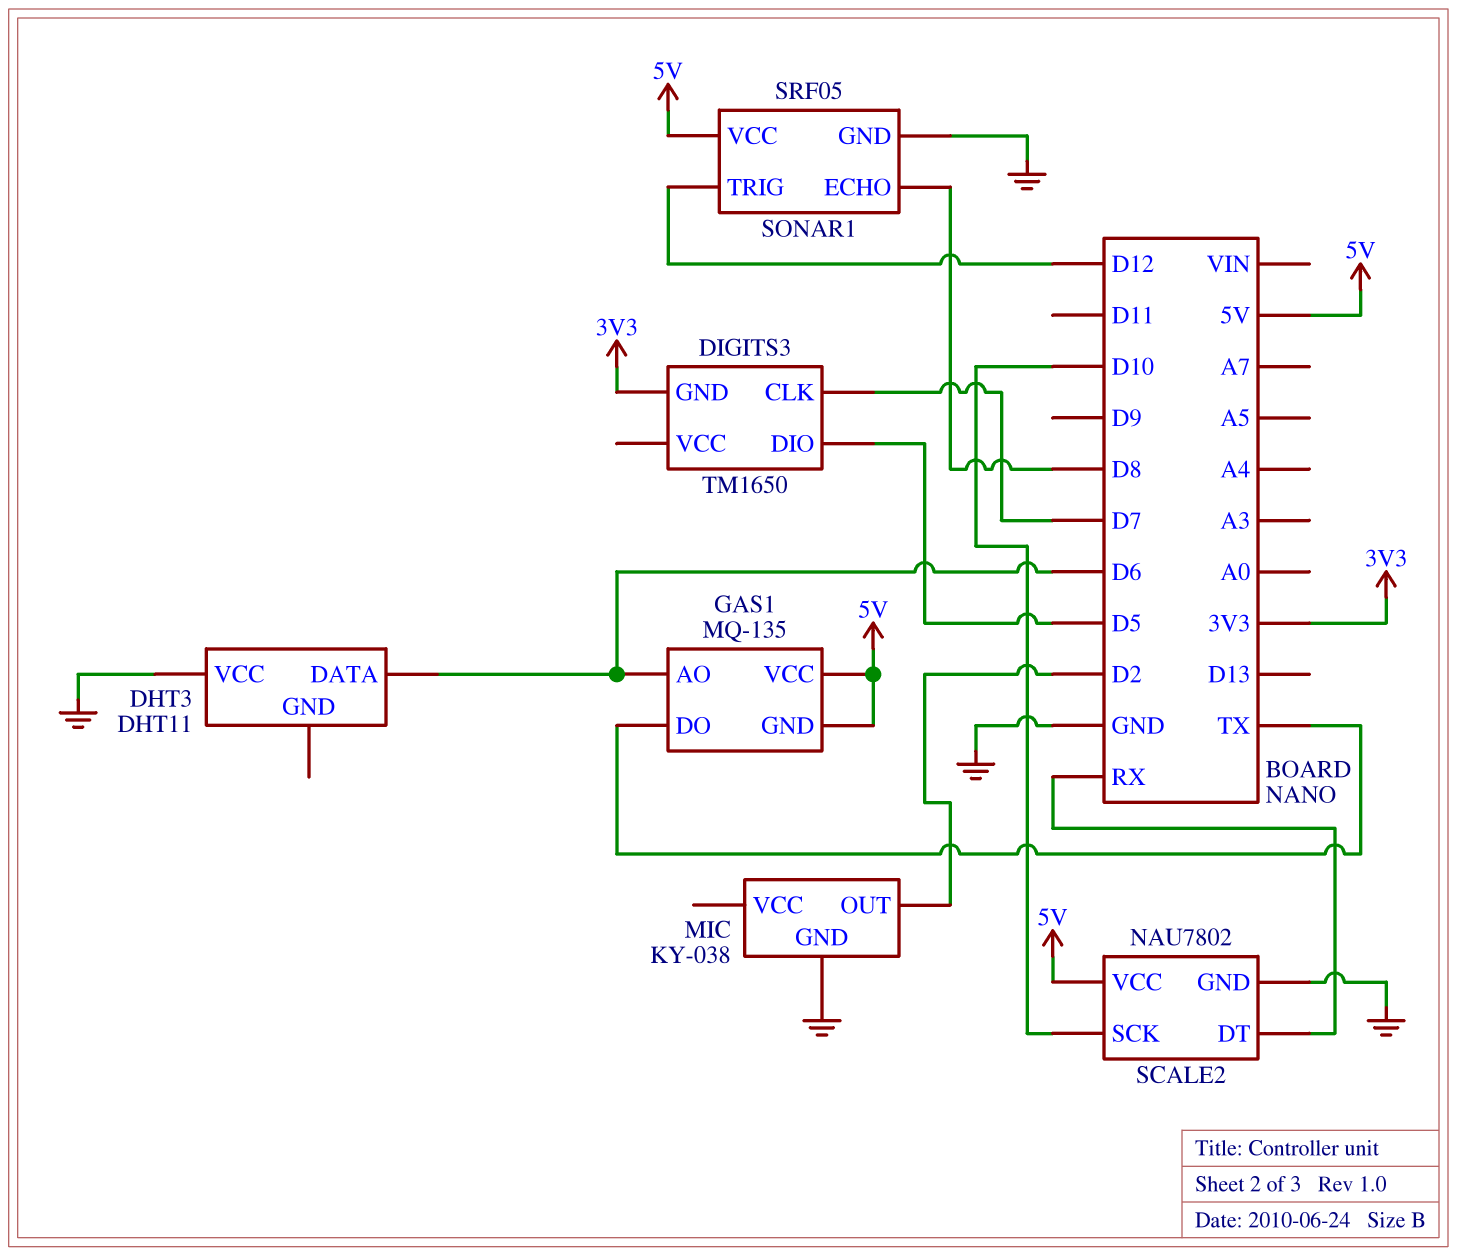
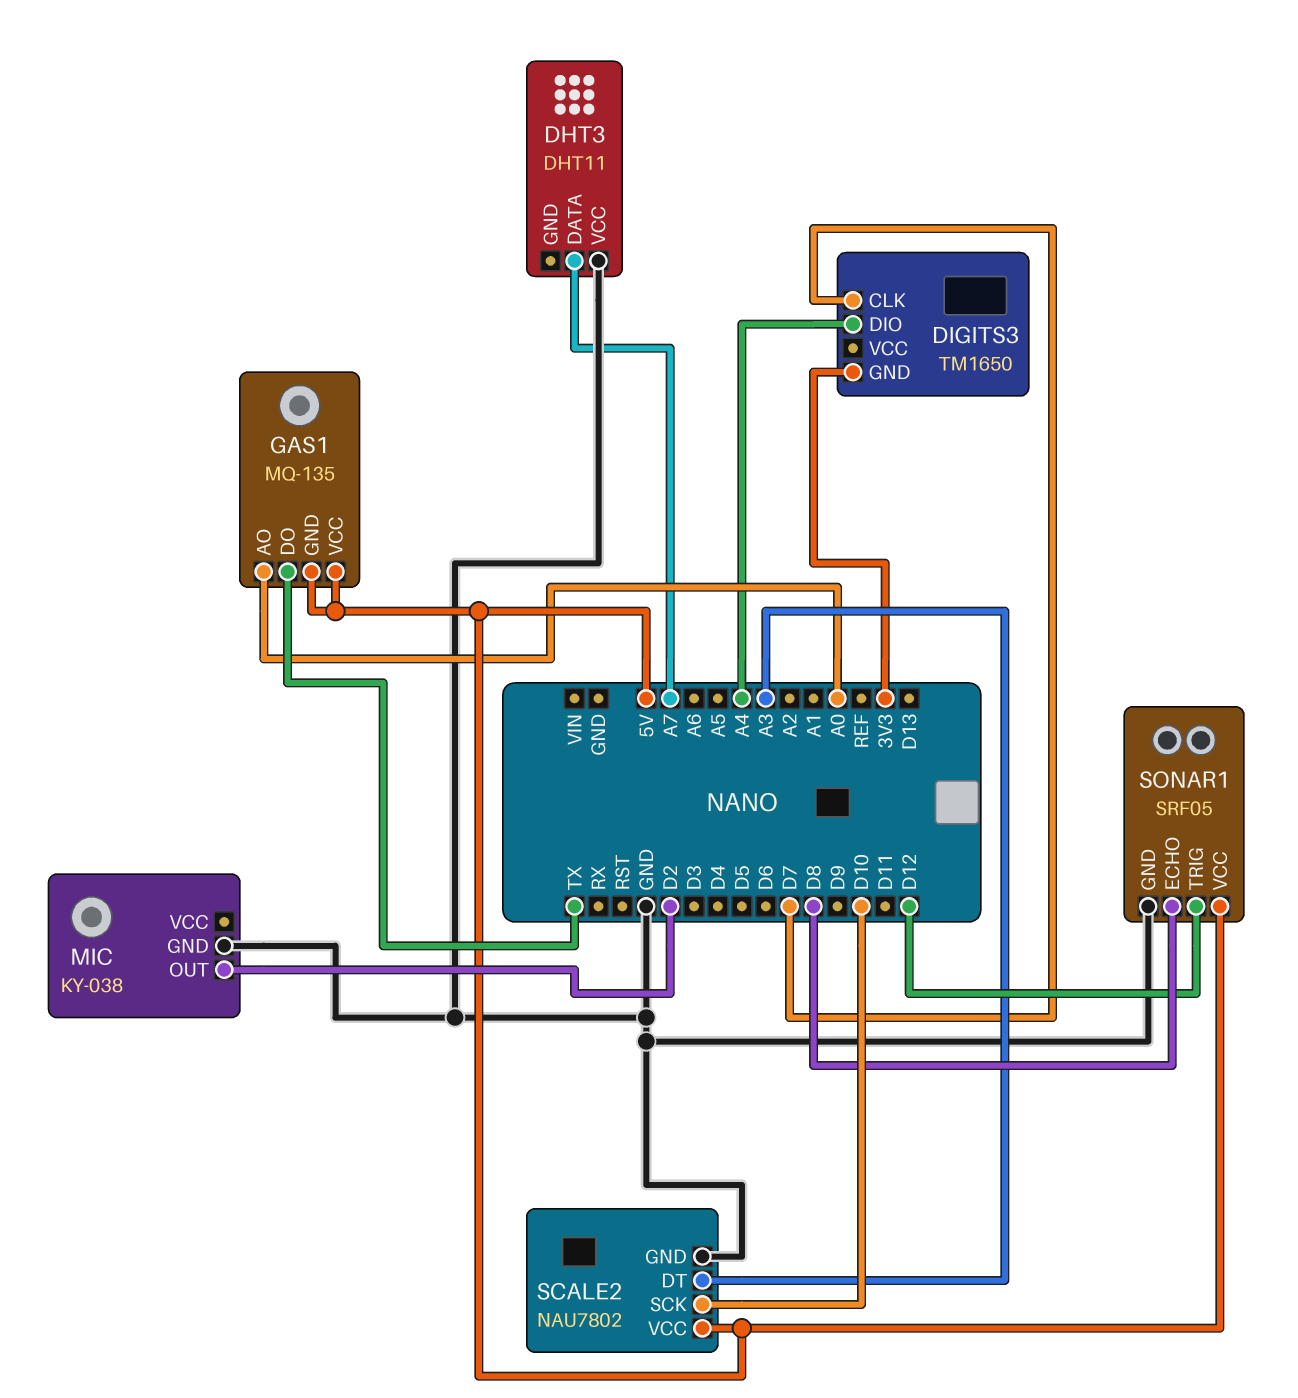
DHT3 pin DATA: D6 -> A7
DIGITS3 pin DIO: D5 -> A4
GAS1 pin AO: D6 -> A0
SCALE2 pin DT: RX -> A3

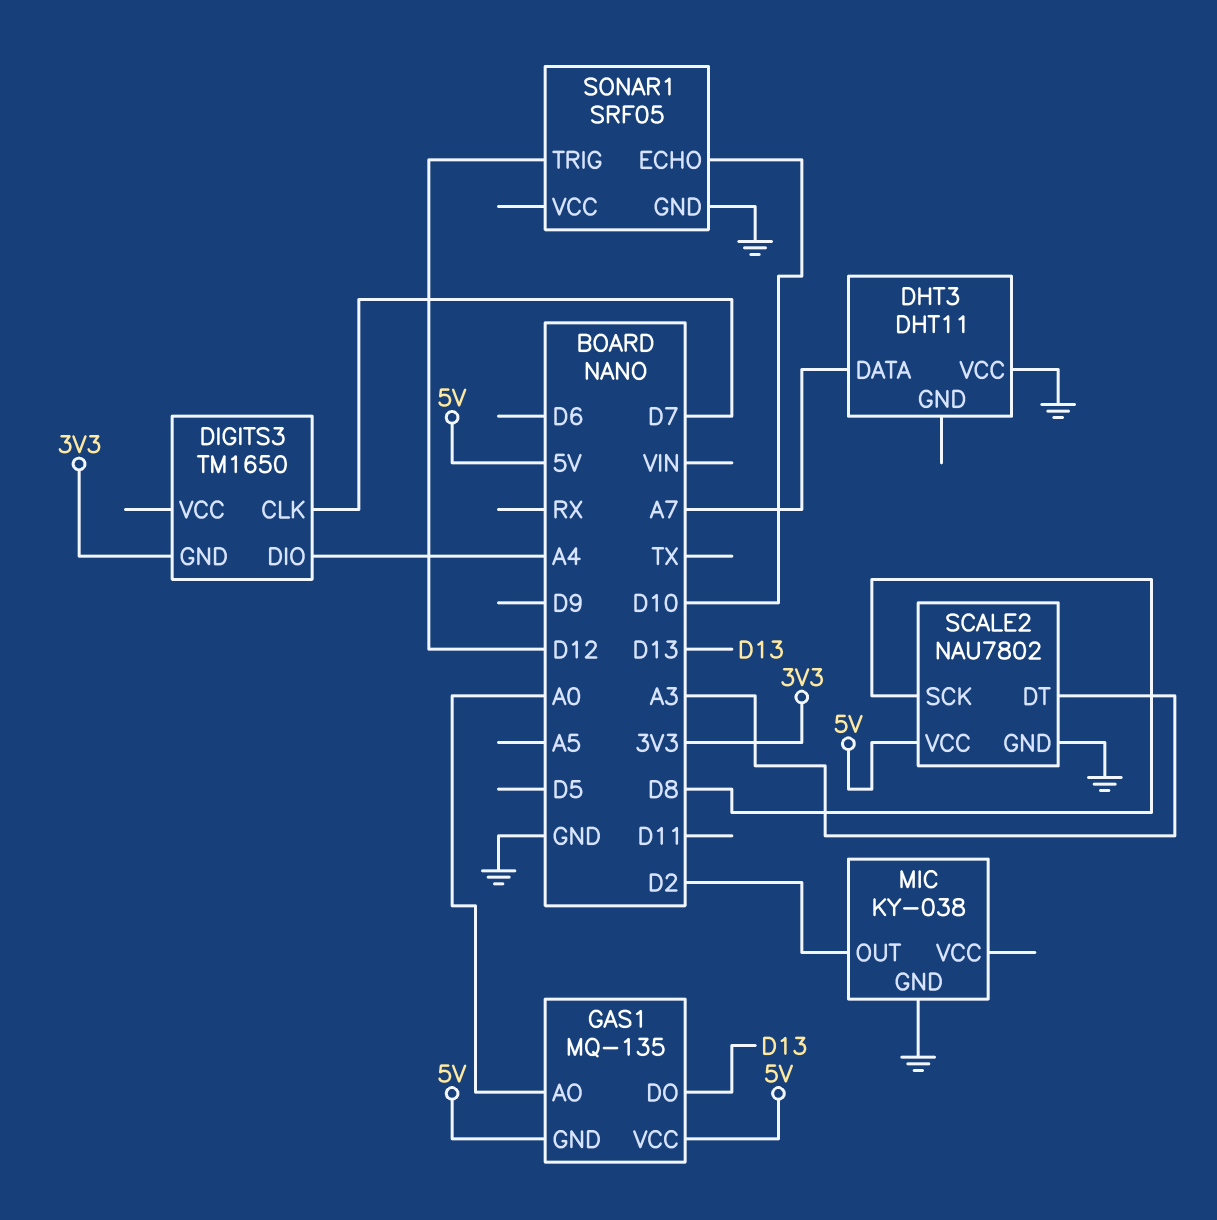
GAS1 pin DO: TX -> D13
SCALE2 pin SCK: D10 -> D8
SONAR1 pin ECHO: D8 -> D10
SONAR1 pin VCC: 5V -> none

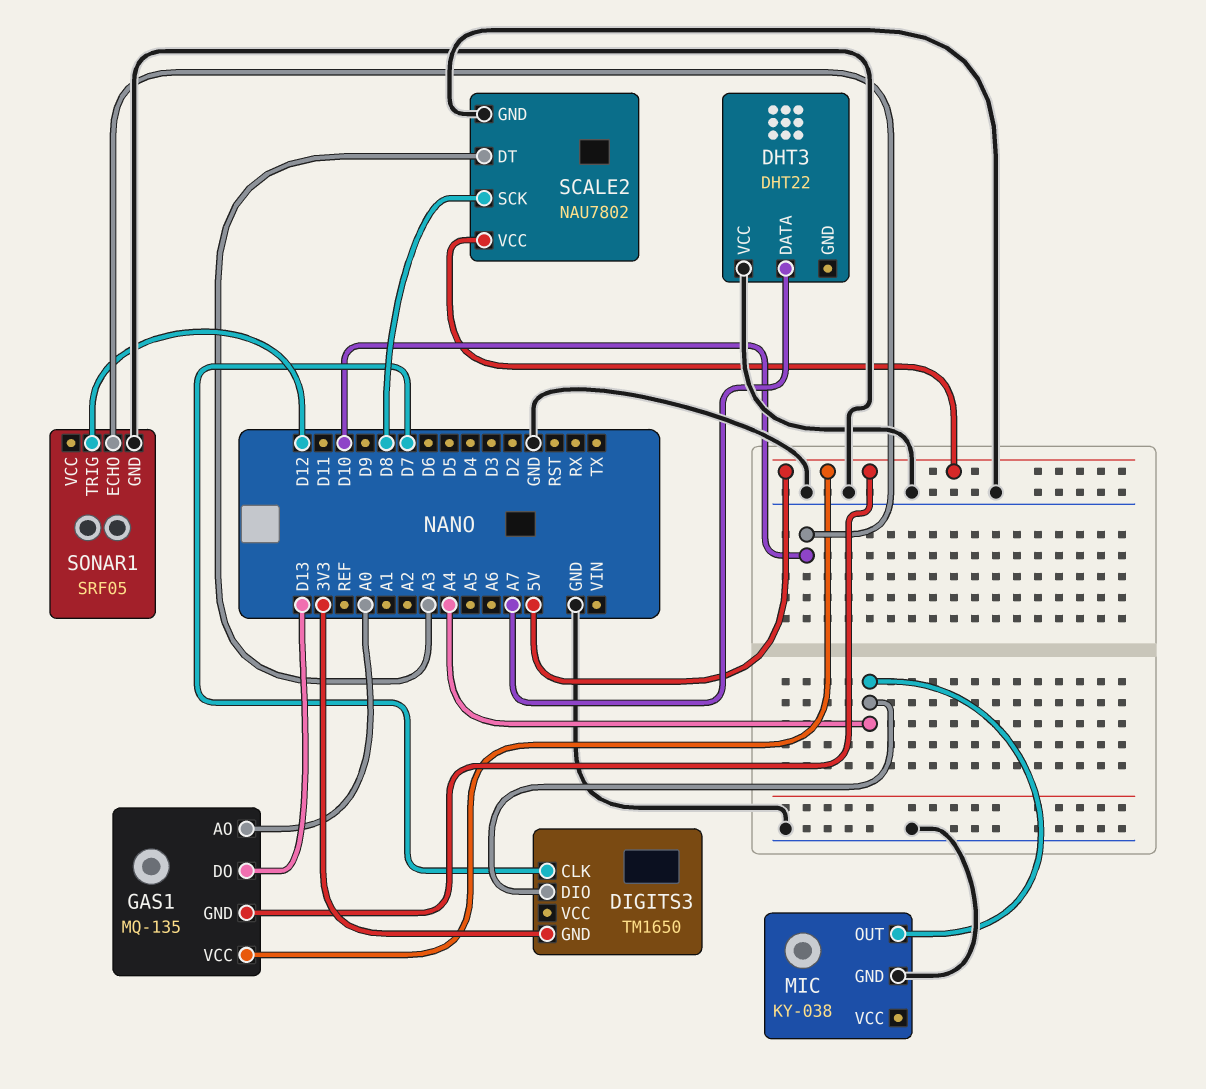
DHT3: DHT11 -> DHT22
MIC pin OUT: D2 -> A4

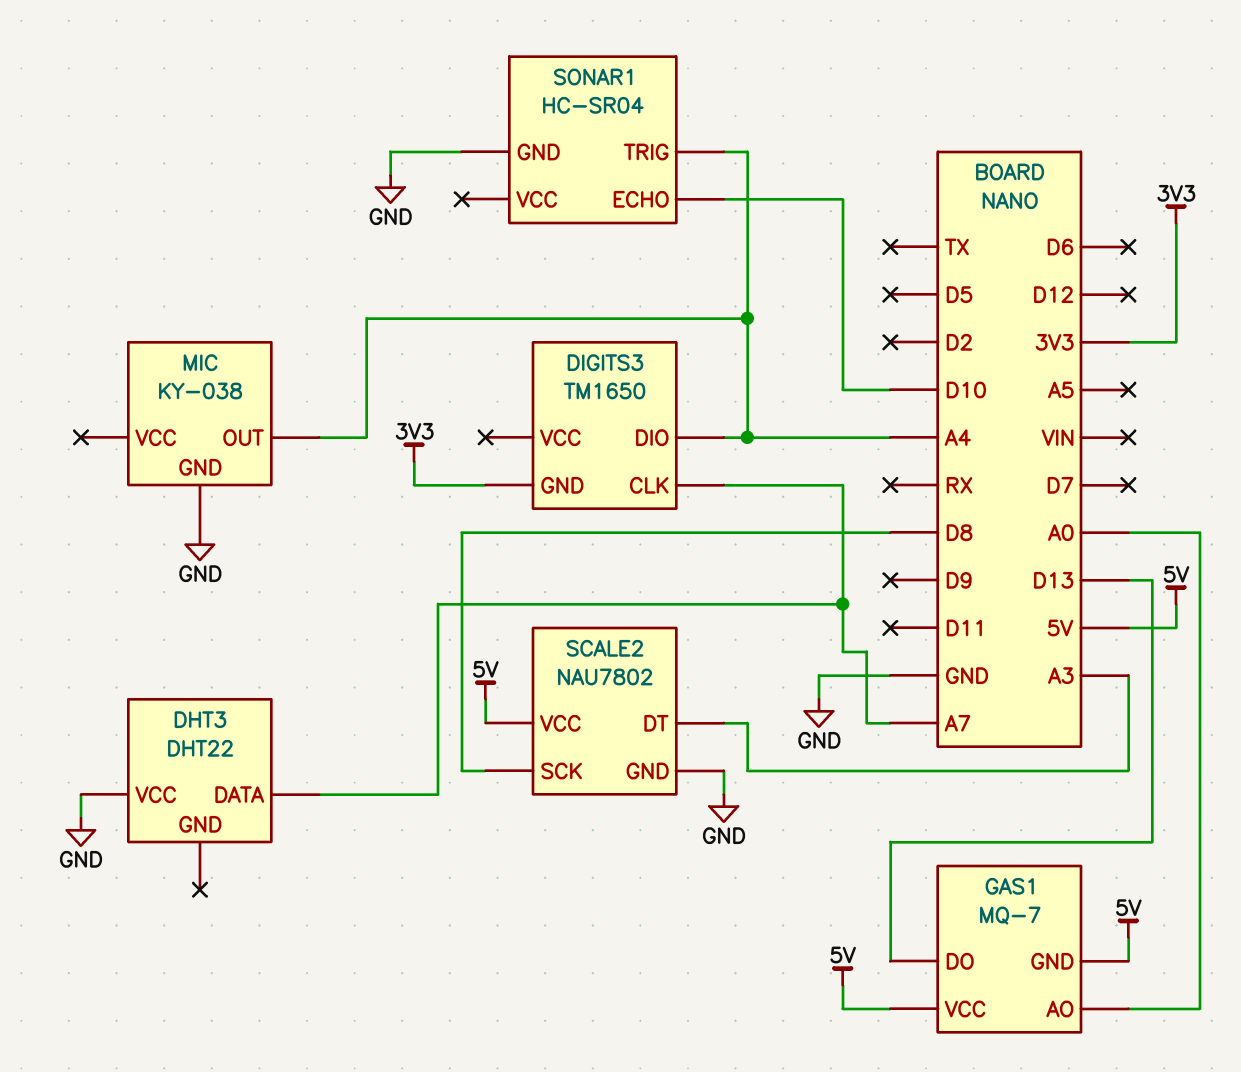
DIGITS3 pin CLK: D7 -> A7
GAS1: MQ-135 -> MQ-7
SONAR1: SRF05 -> HC-SR04
SONAR1 pin TRIG: D12 -> A4

